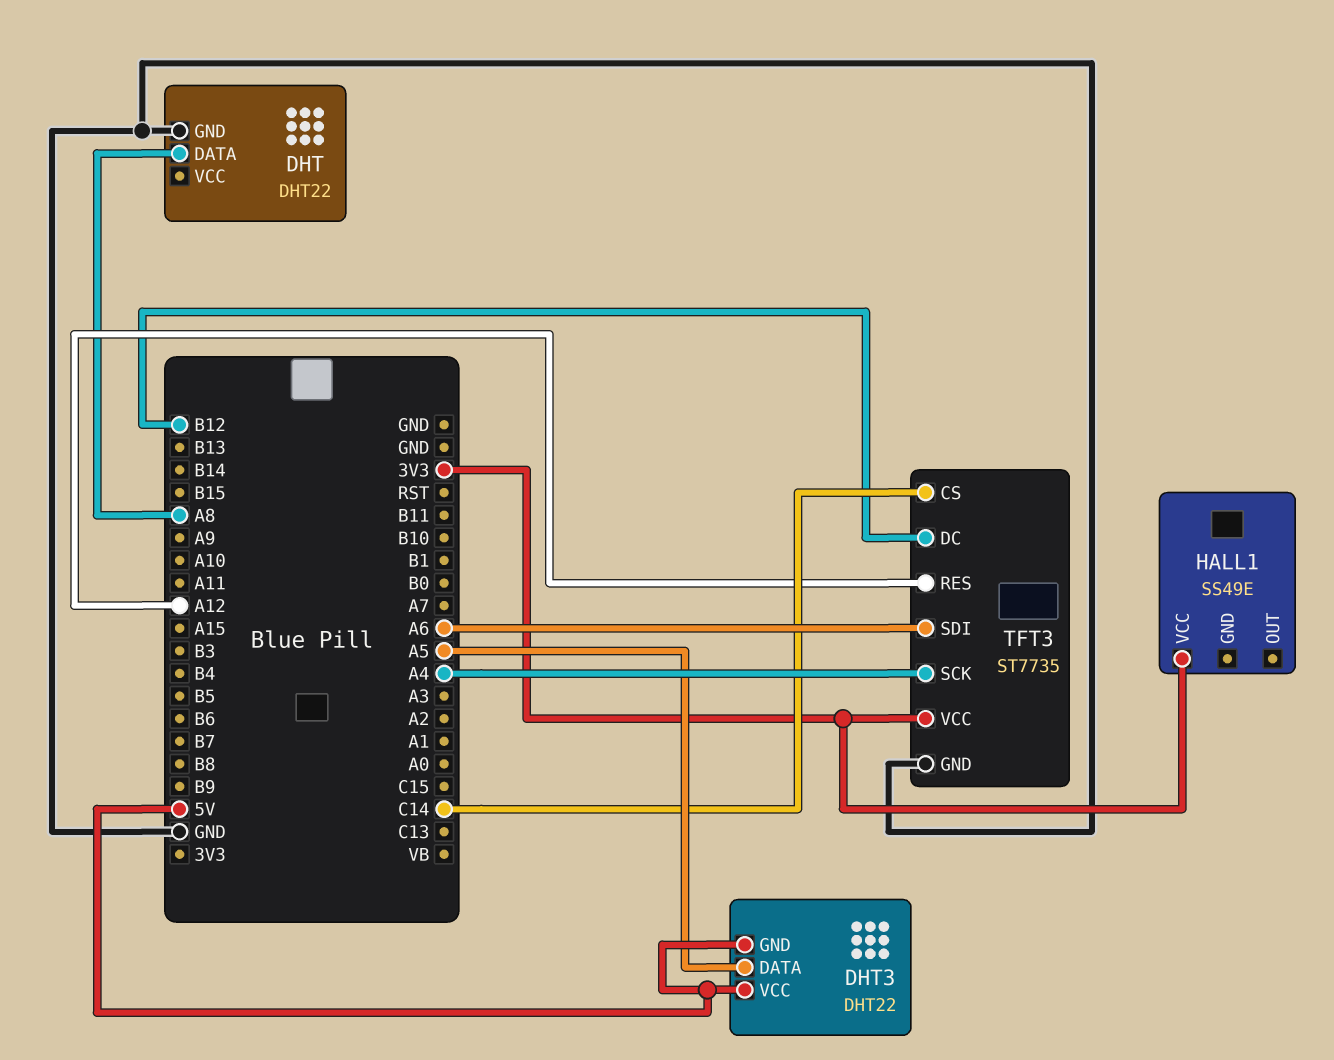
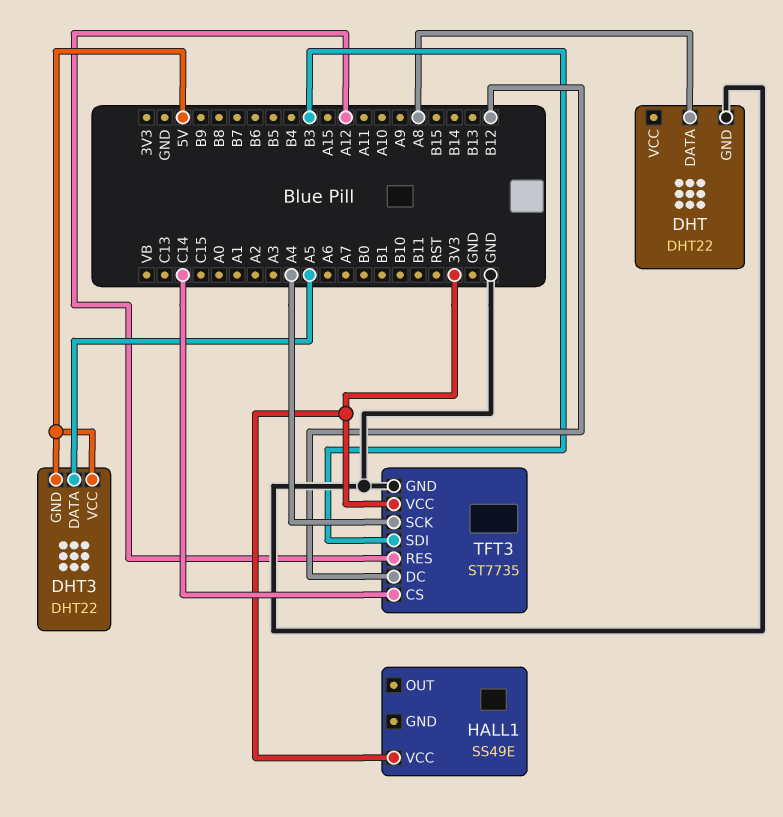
TFT3 pin SDI: A6 -> B3

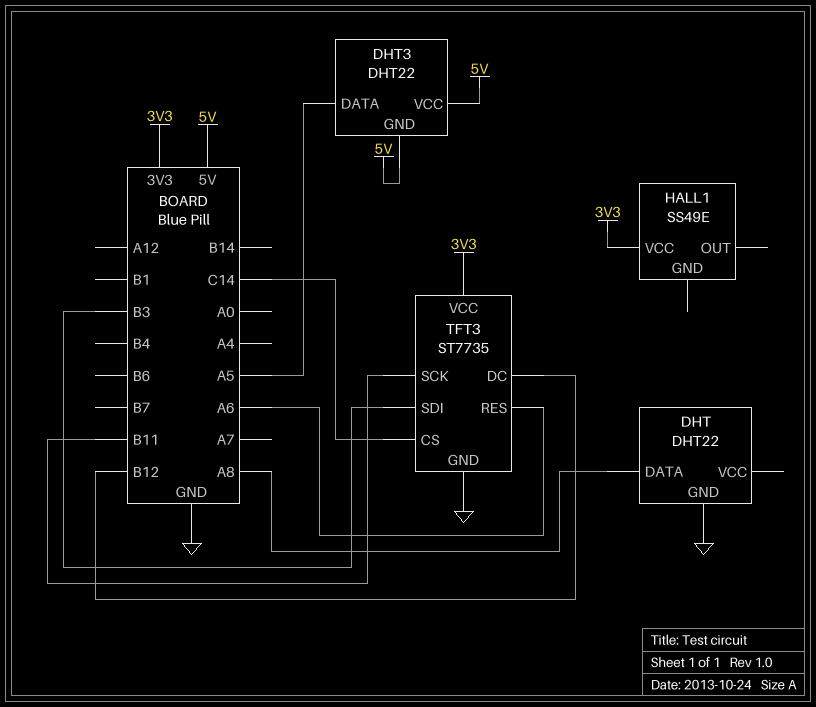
TFT3 pin RES: A12 -> A6
TFT3 pin SCK: A4 -> B11

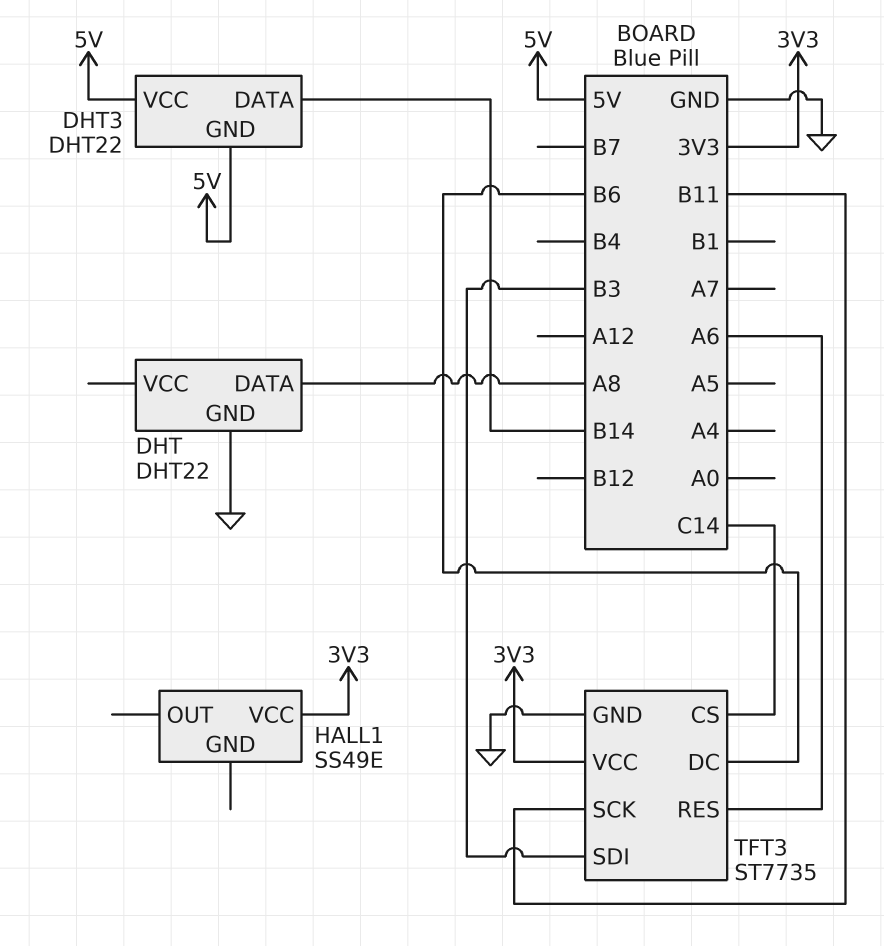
DHT3 pin DATA: A5 -> B14
TFT3 pin DC: B12 -> B6

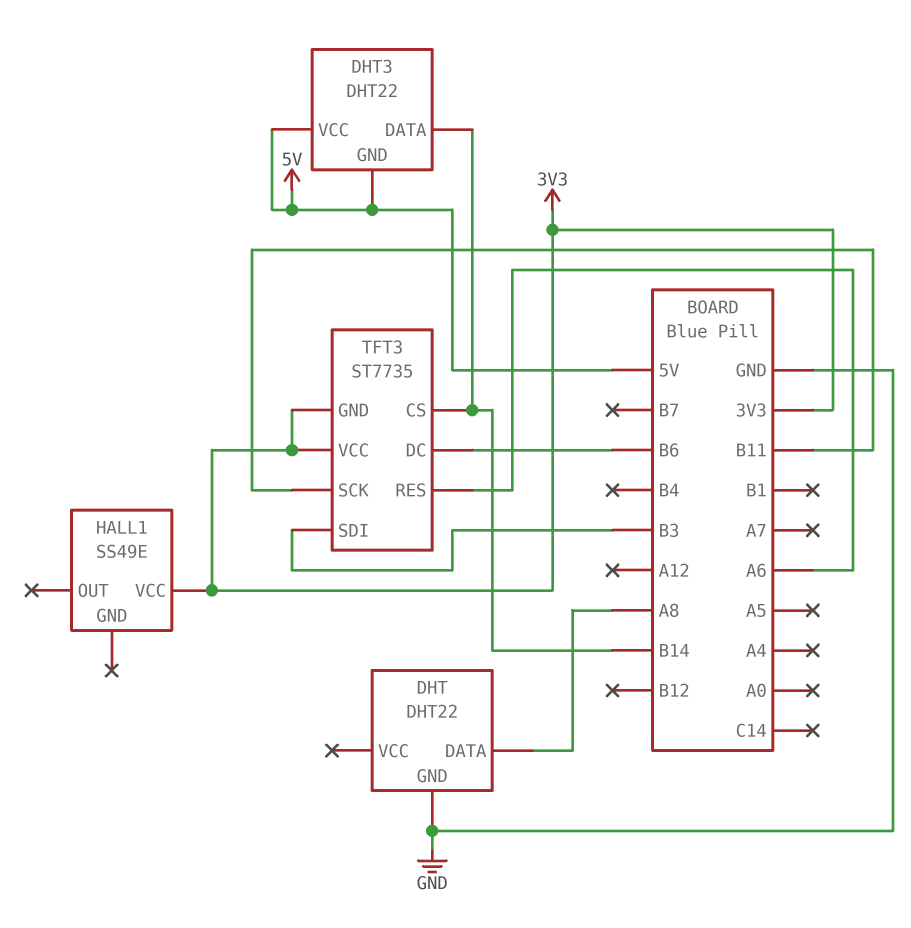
TFT3 pin CS: C14 -> B14
TFT3 pin GND: GND -> 3V3

